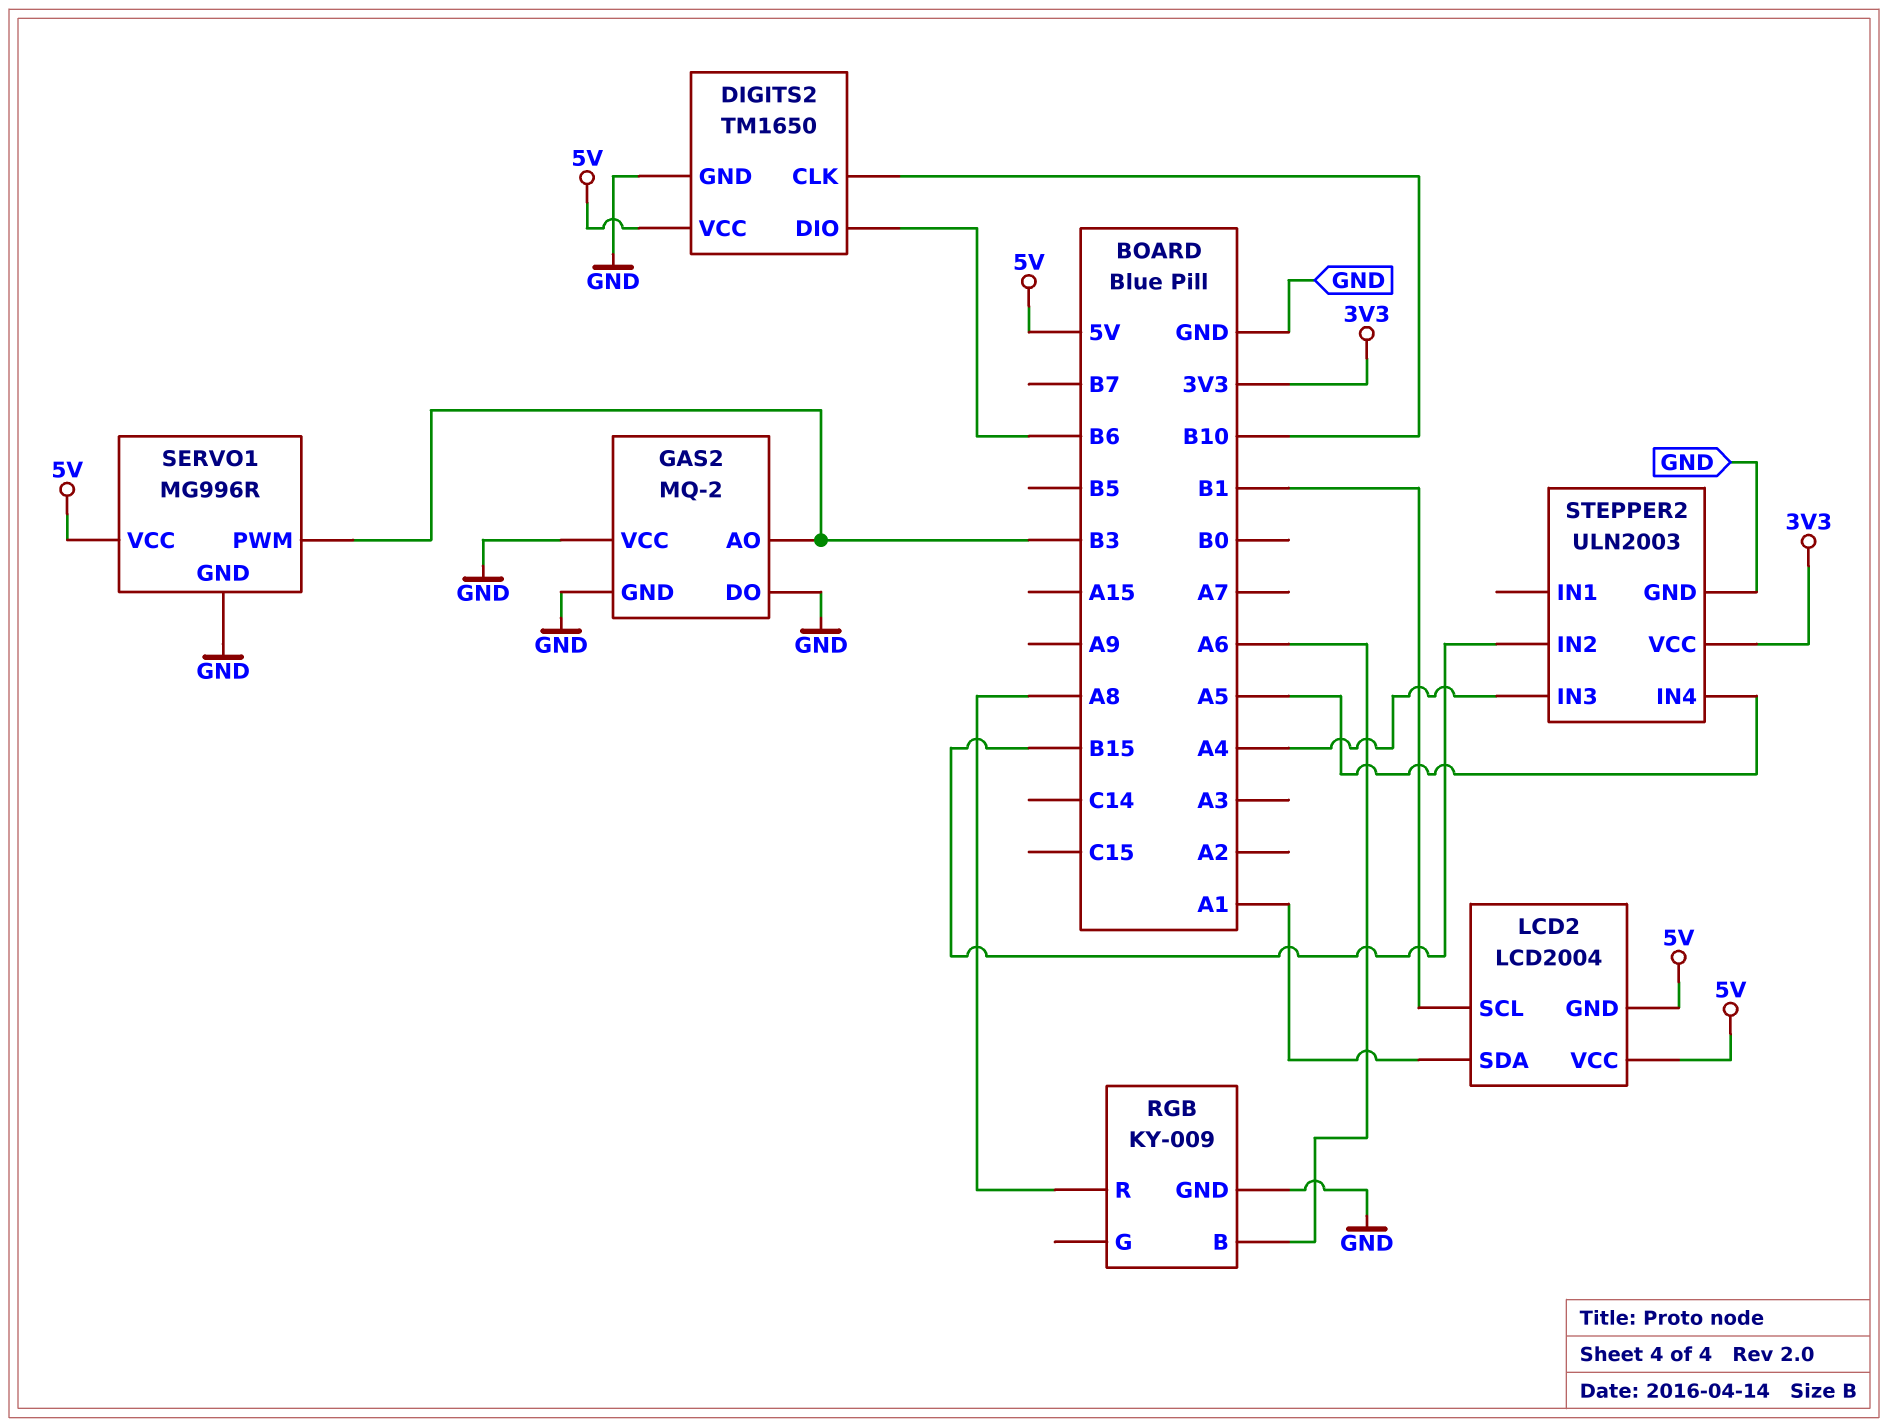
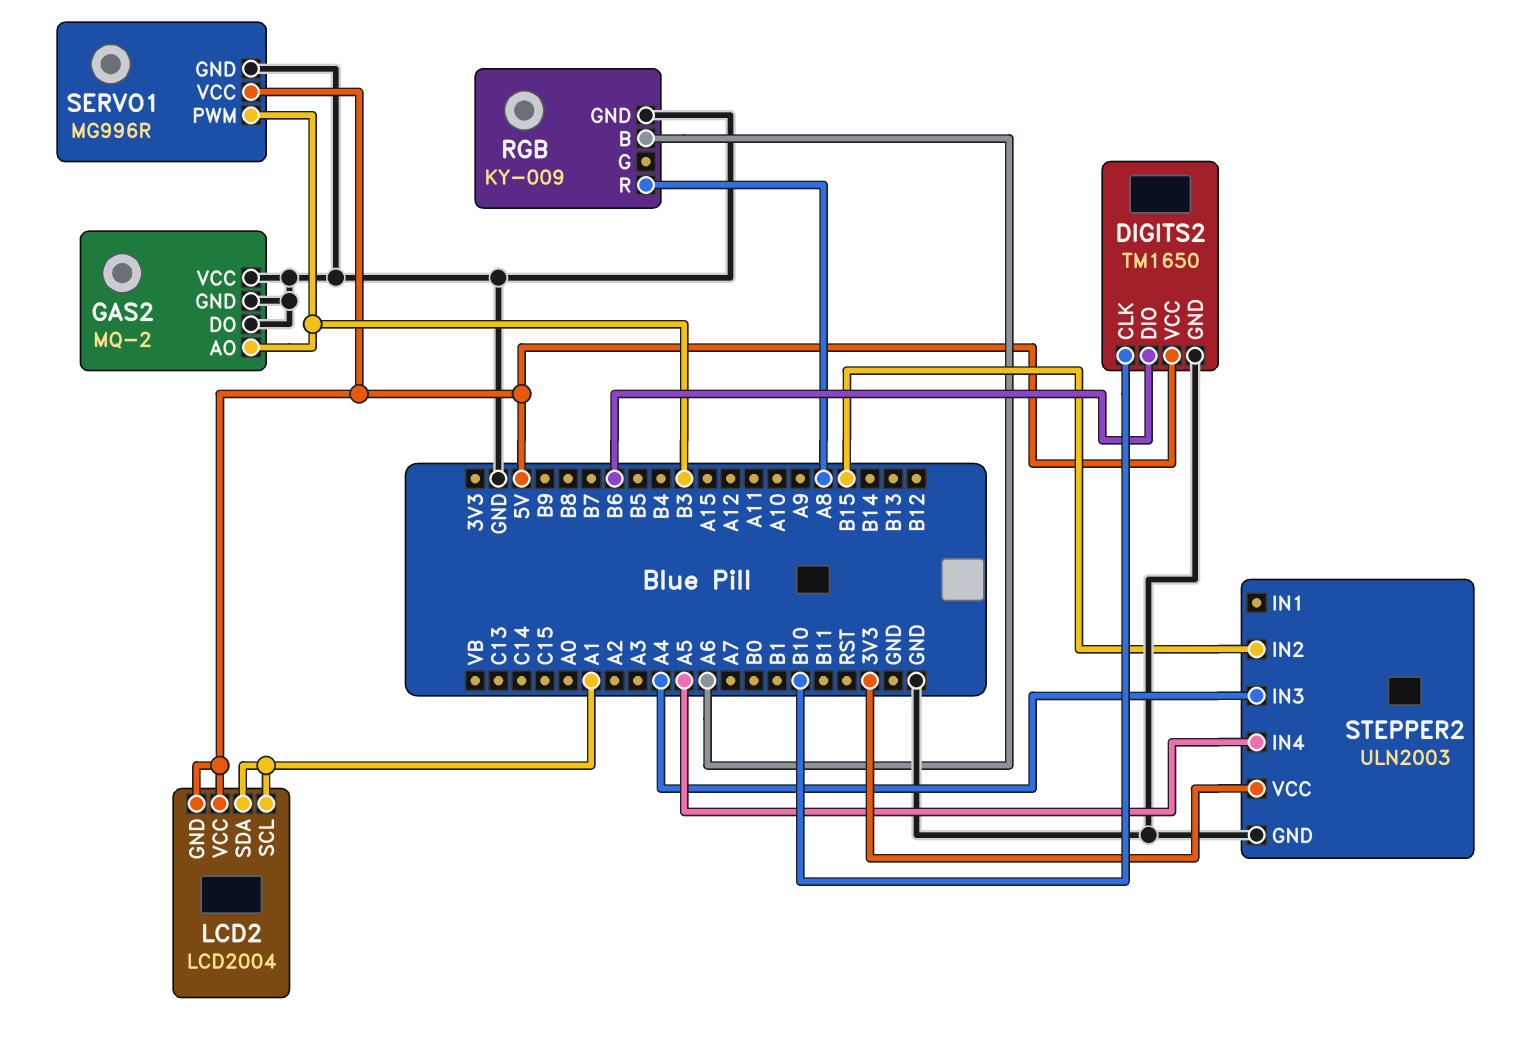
LCD2 pin SCL: B1 -> A1

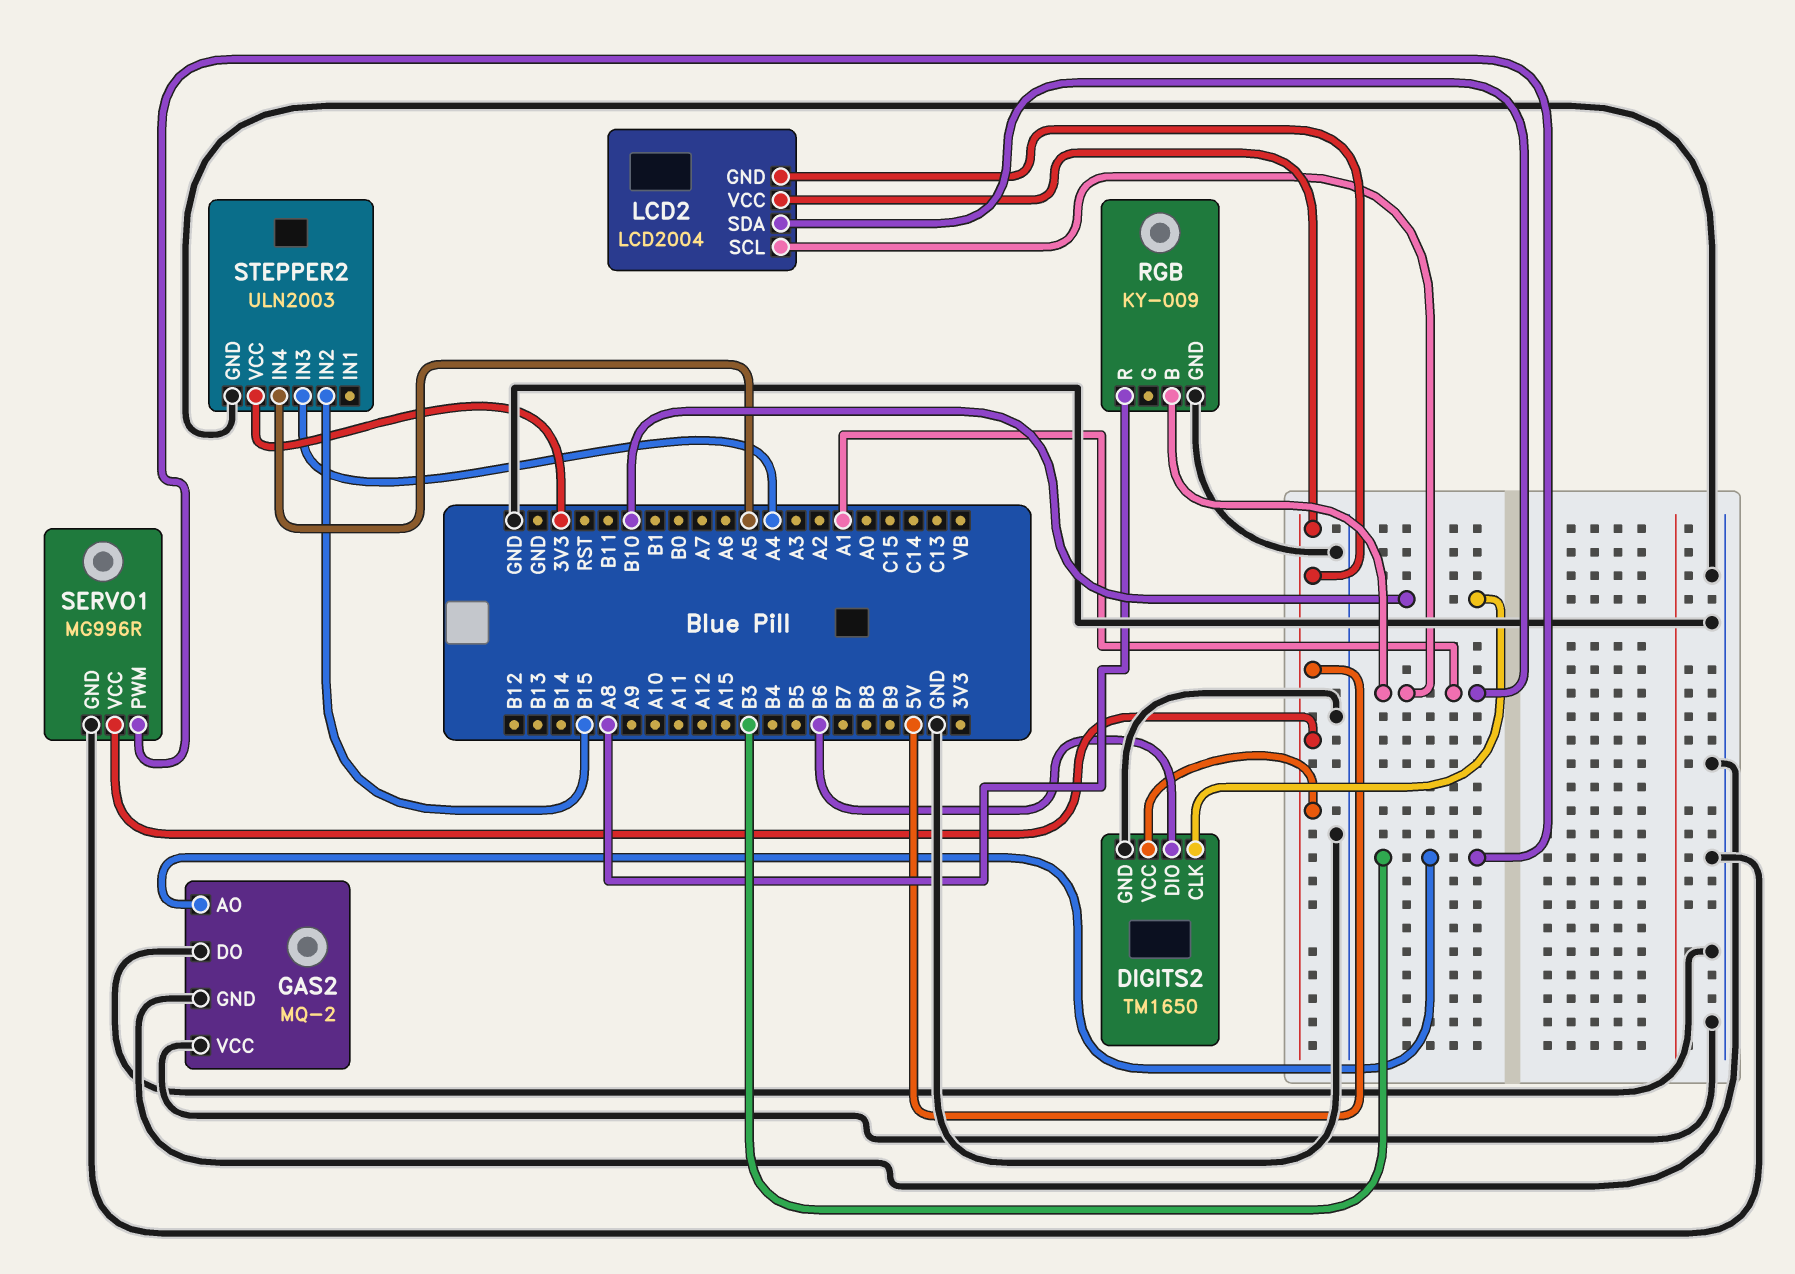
RGB pin B: A6 -> A1

